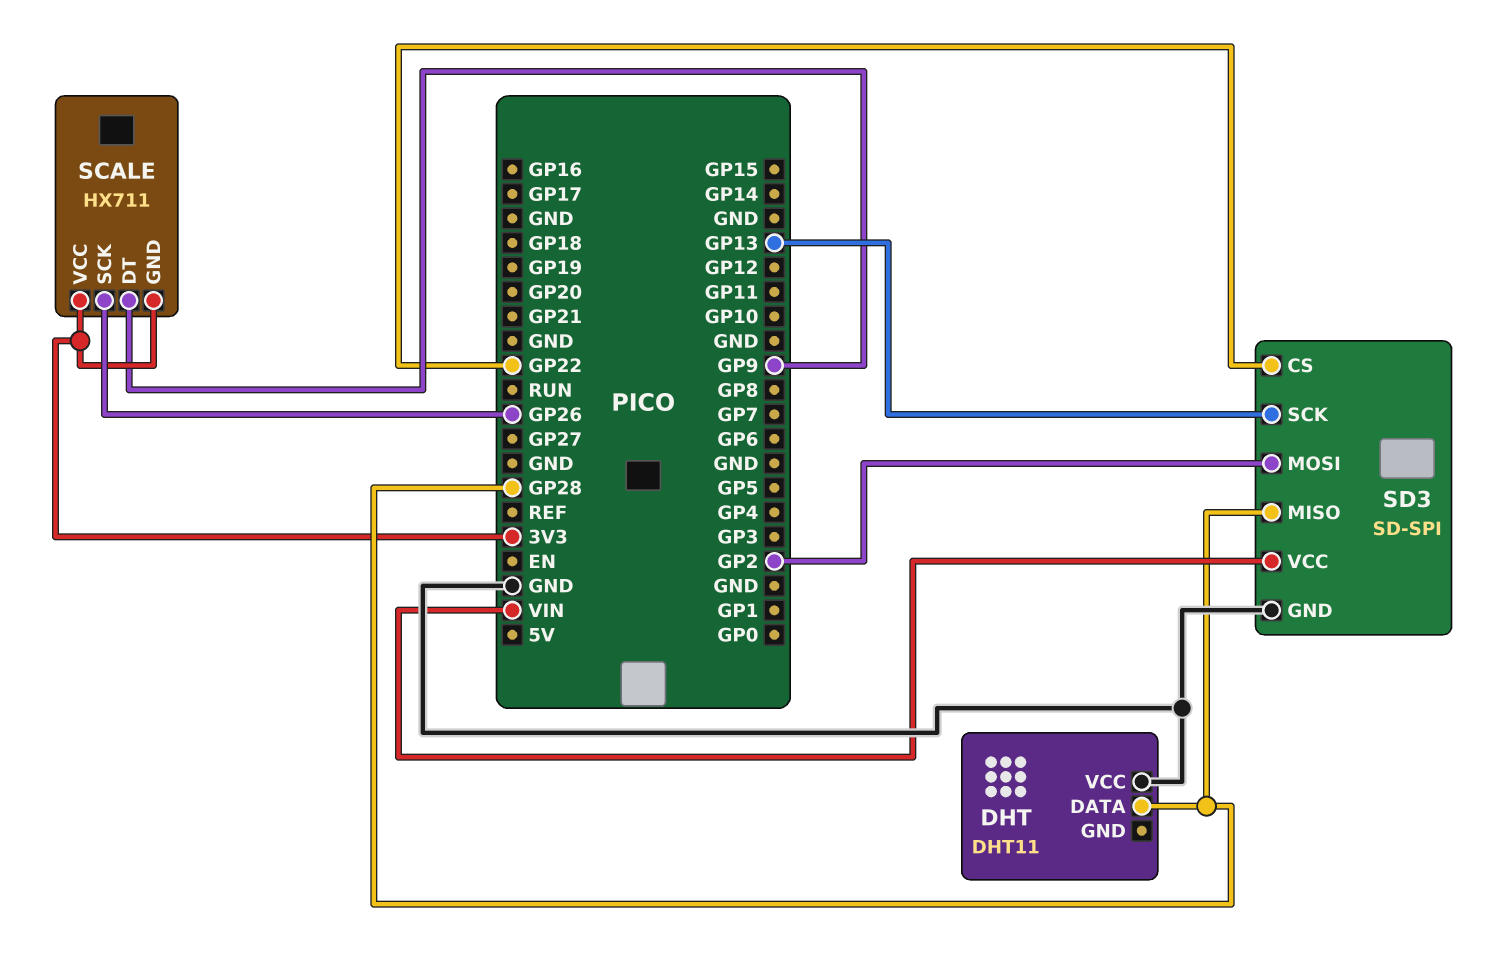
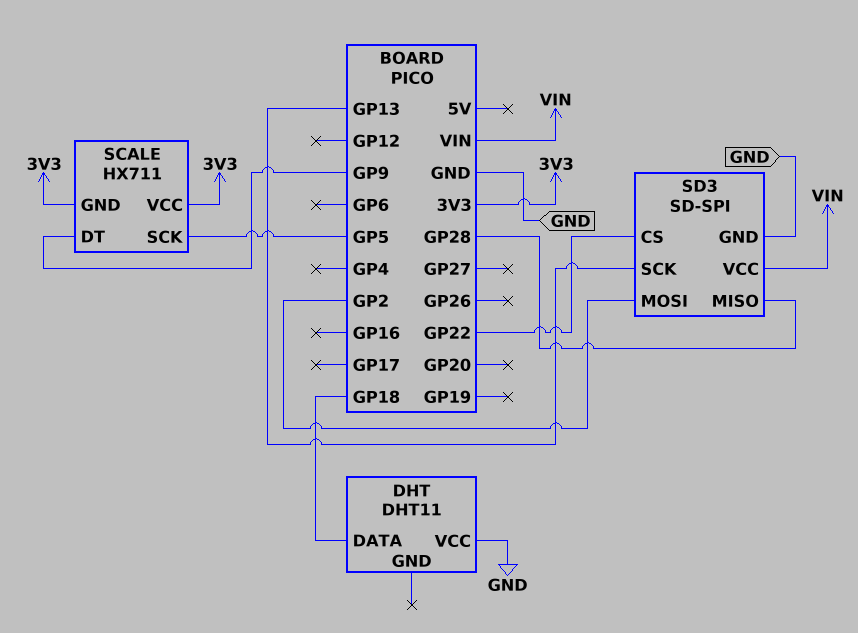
DHT pin DATA: GP28 -> GP18
SCALE pin SCK: GP26 -> GP5

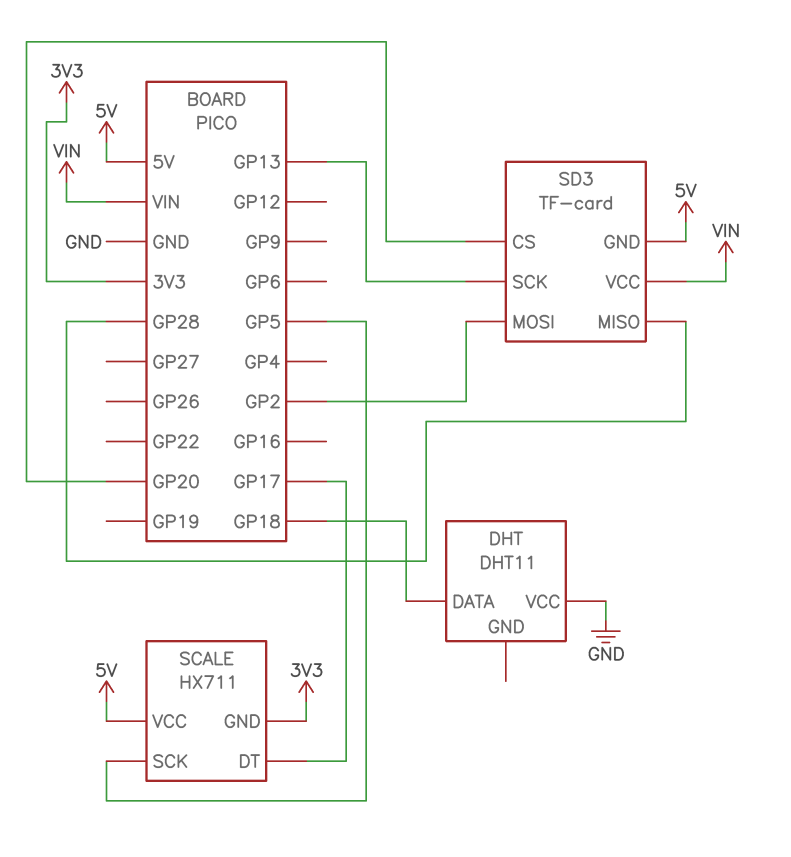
SCALE pin DT: GP9 -> GP17
SCALE pin VCC: 3V3 -> 5V
SD3: SD-SPI -> TF-card
SD3 pin CS: GP22 -> GP20
SD3 pin GND: GND -> 5V

